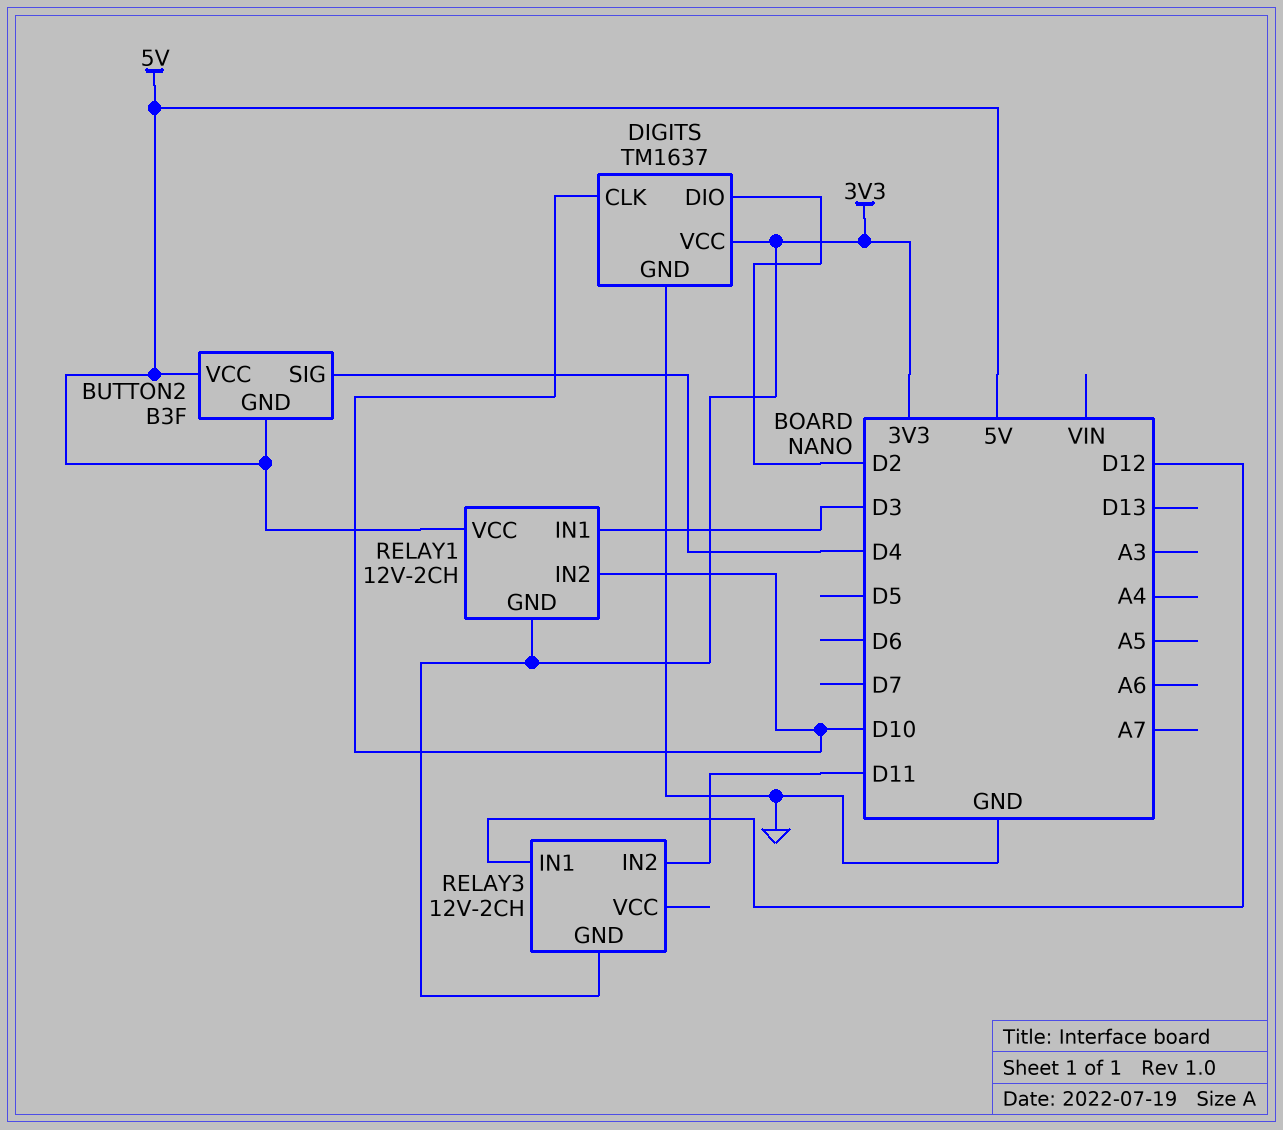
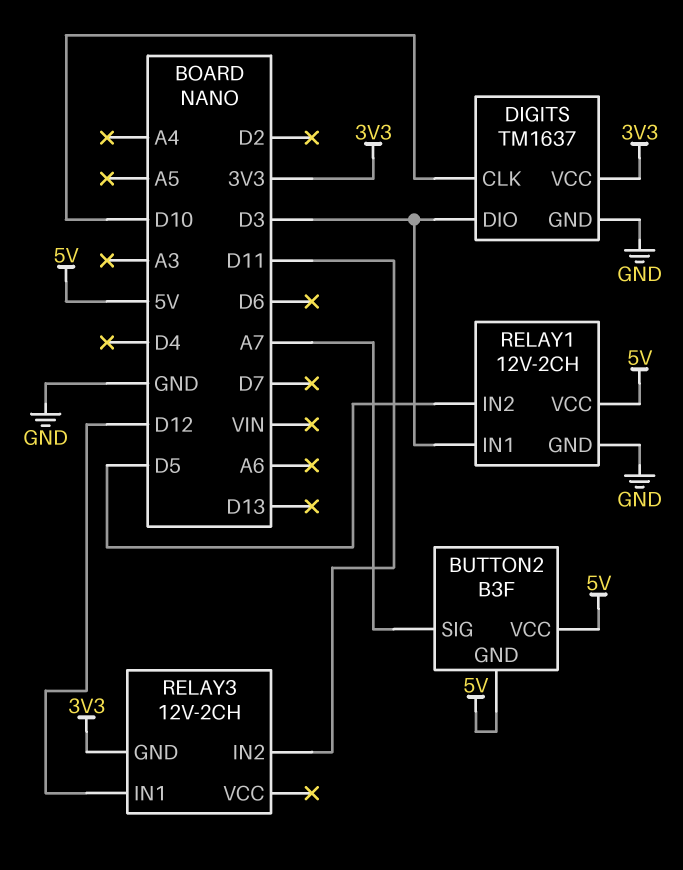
BUTTON2 pin SIG: D4 -> A7
DIGITS pin DIO: D2 -> D3
RELAY1 pin GND: 3V3 -> GND
RELAY1 pin IN2: D10 -> D5

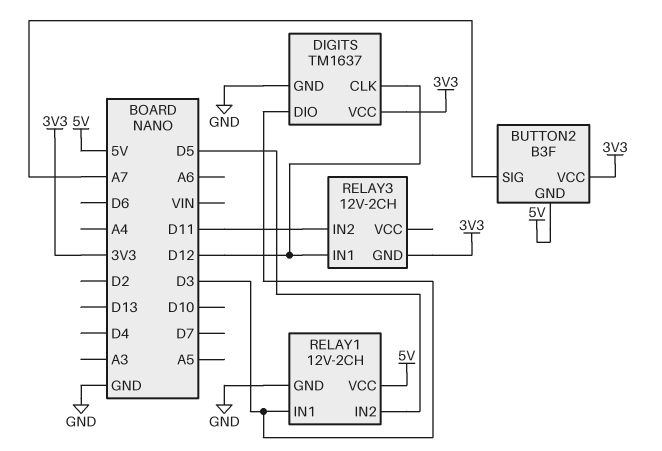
BUTTON2 pin VCC: 5V -> 3V3
DIGITS pin CLK: D10 -> D12

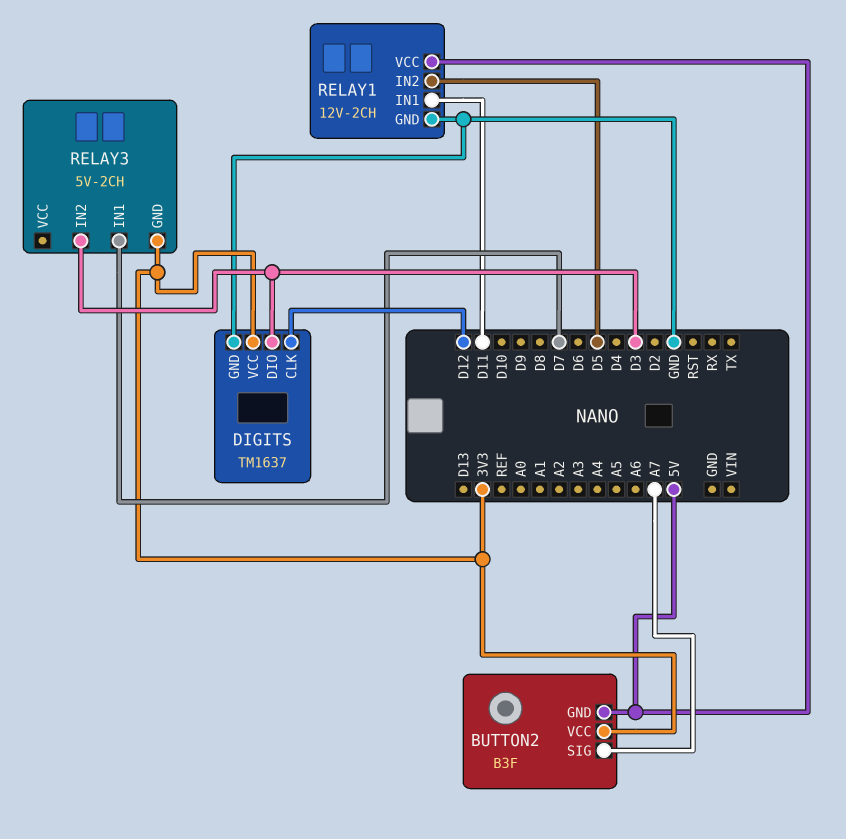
RELAY1 pin IN1: D3 -> D11
RELAY3: 12V-2CH -> 5V-2CH
RELAY3 pin IN1: D12 -> D7
RELAY3 pin IN2: D11 -> D3

